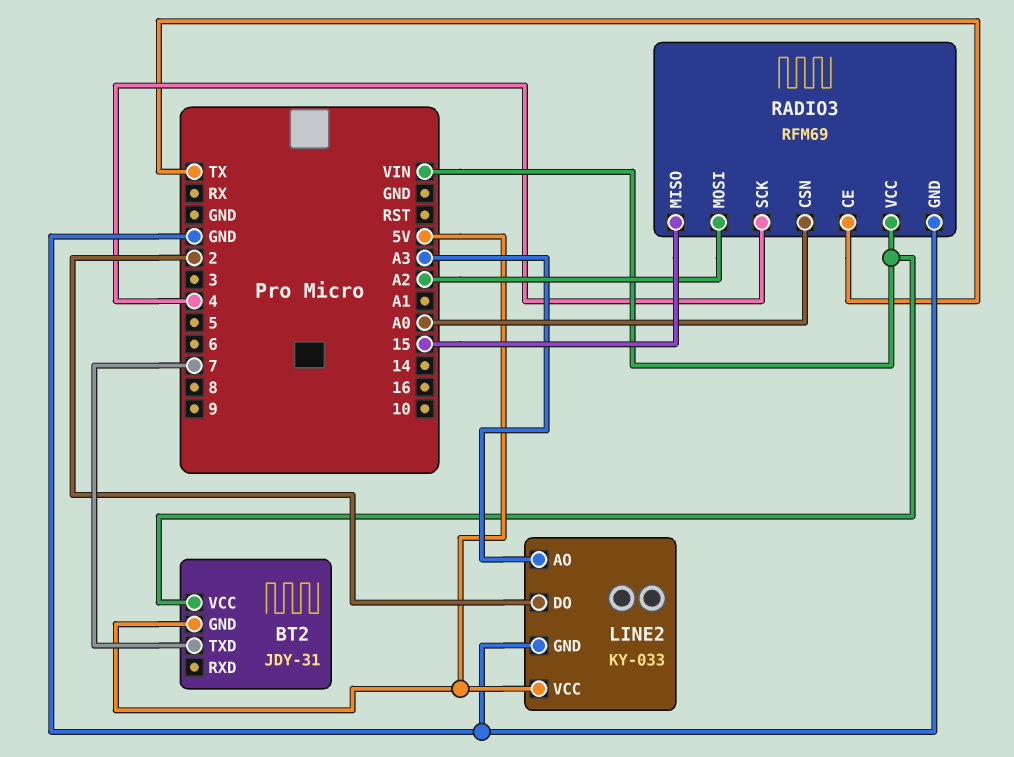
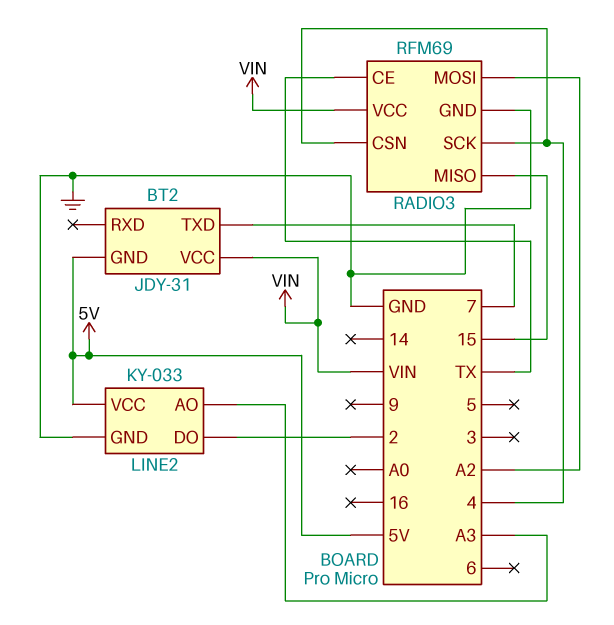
RADIO3 pin CSN: A0 -> 4

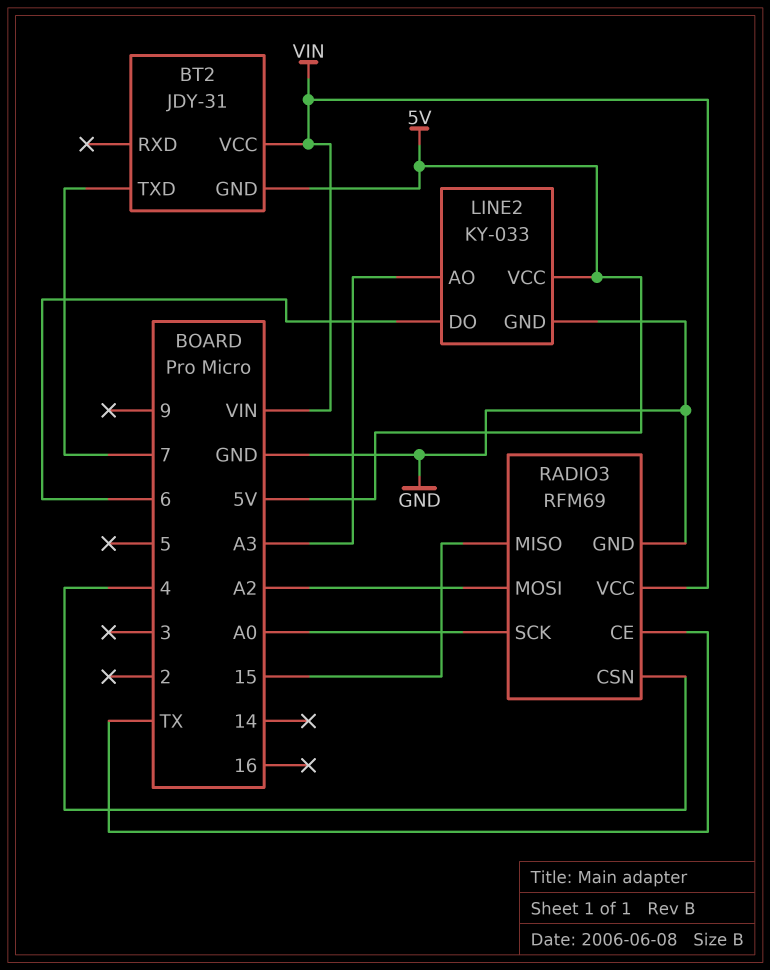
LINE2 pin DO: 2 -> 6
RADIO3 pin SCK: 4 -> A0

